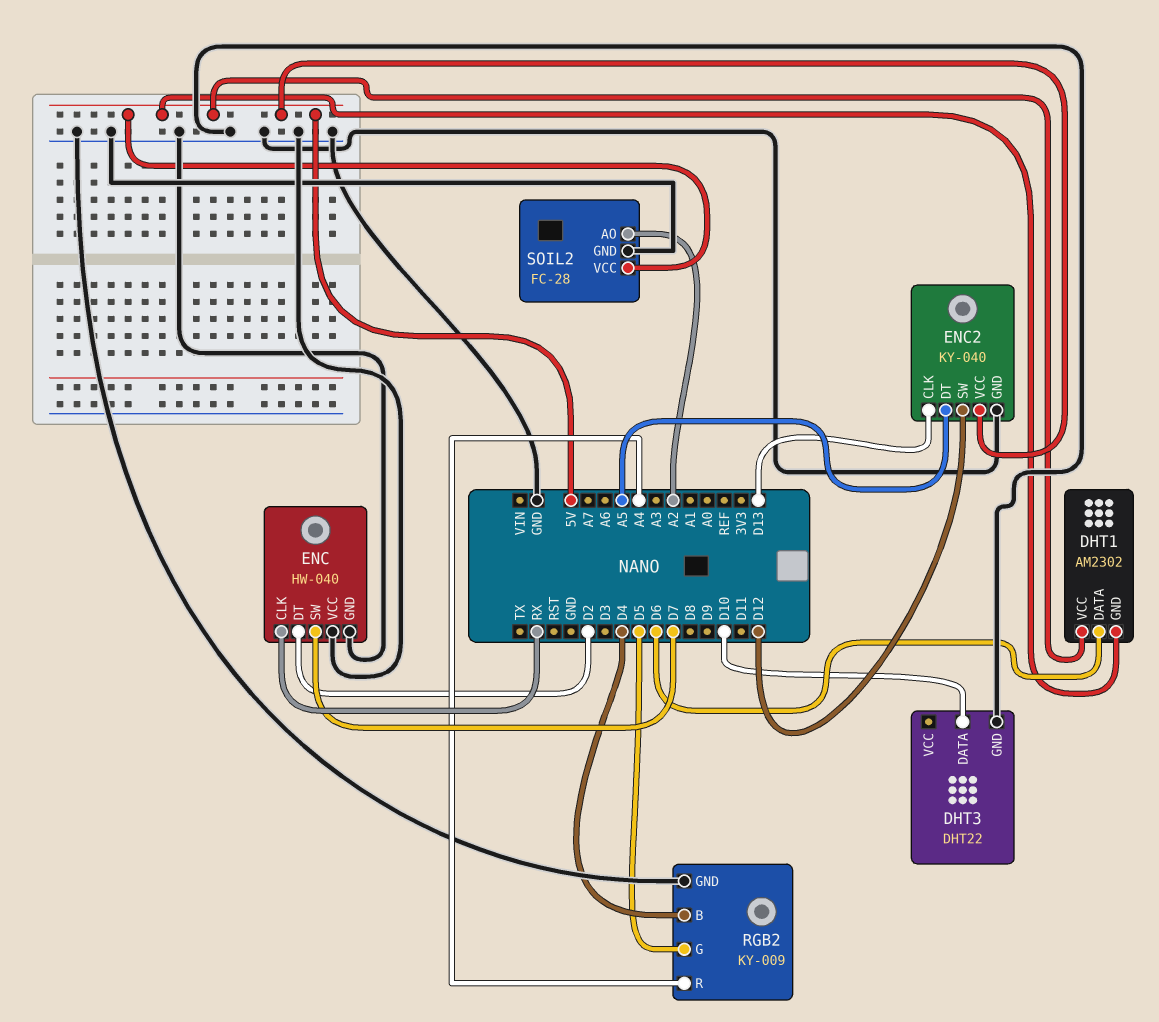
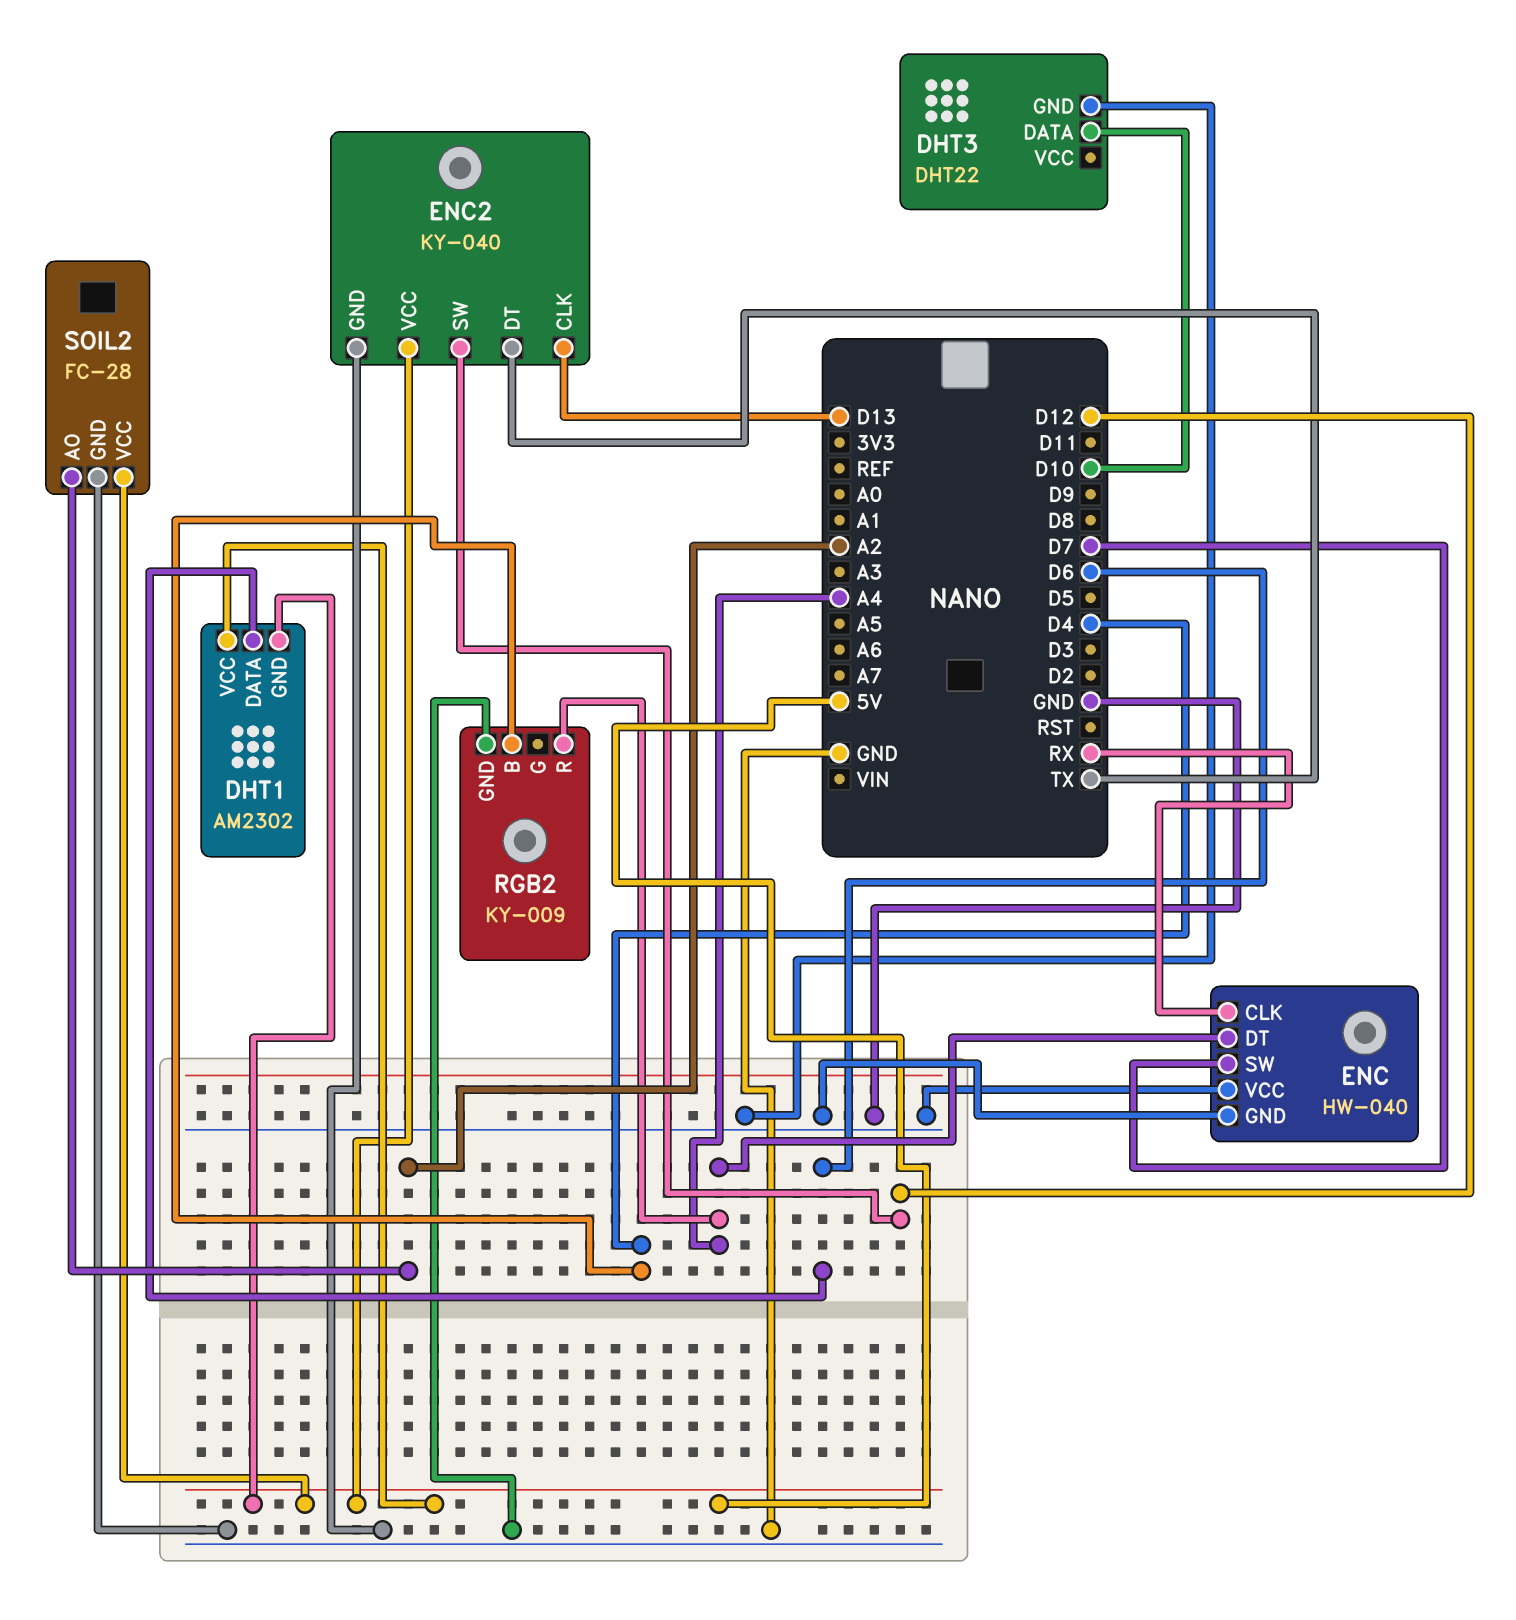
ENC pin DT: D2 -> A4
ENC2 pin DT: A5 -> TX
RGB2 pin G: D5 -> none

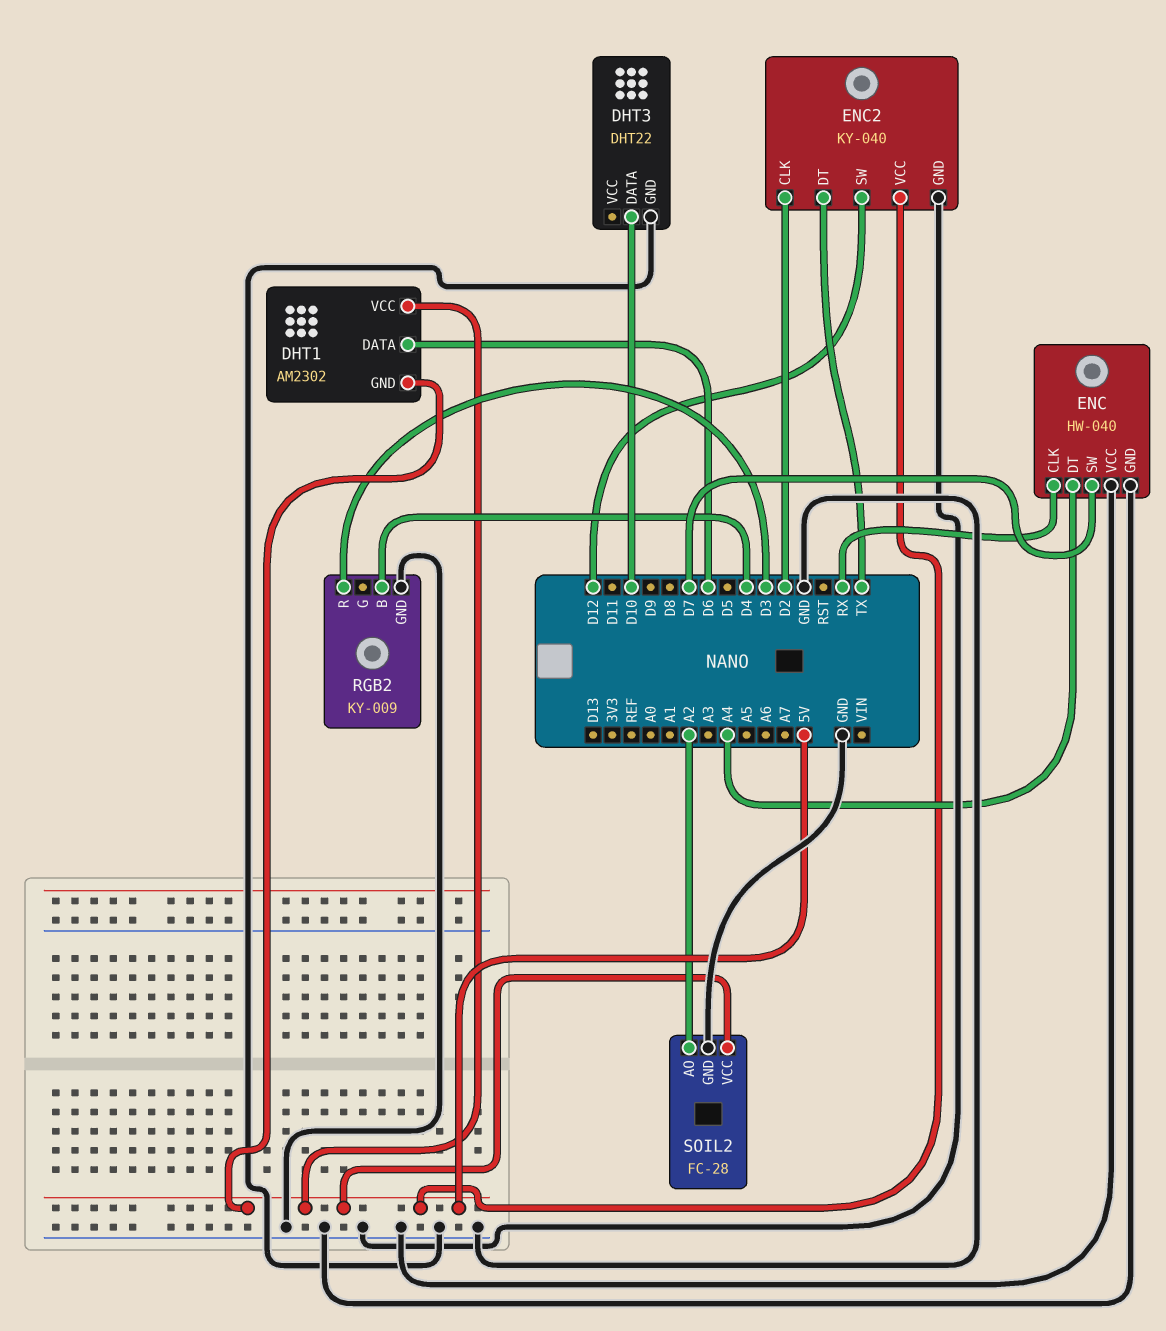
ENC2 pin CLK: D13 -> D2
RGB2 pin R: A4 -> D3

